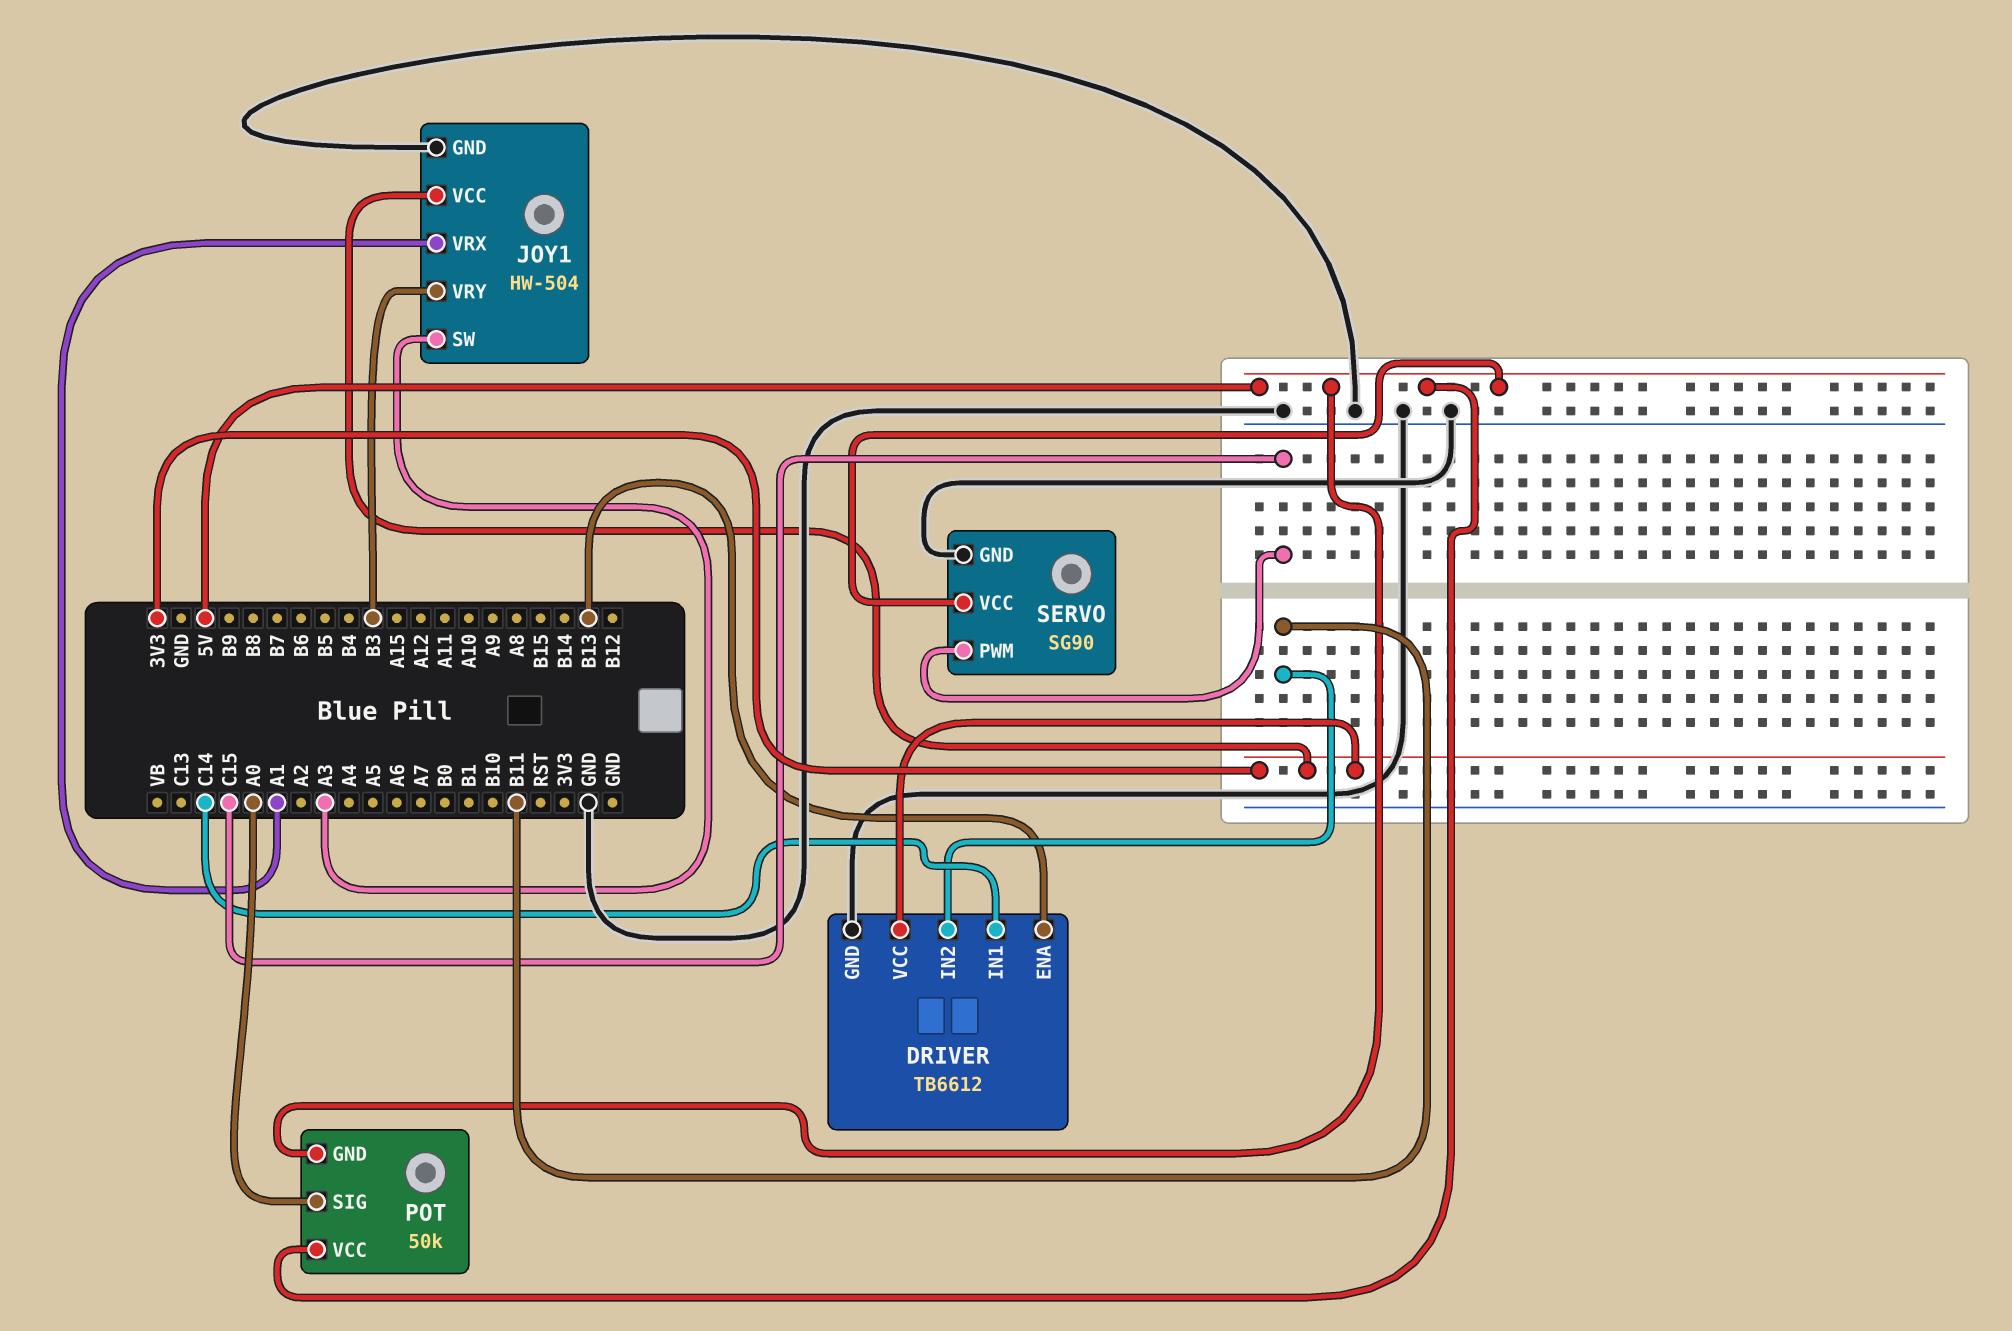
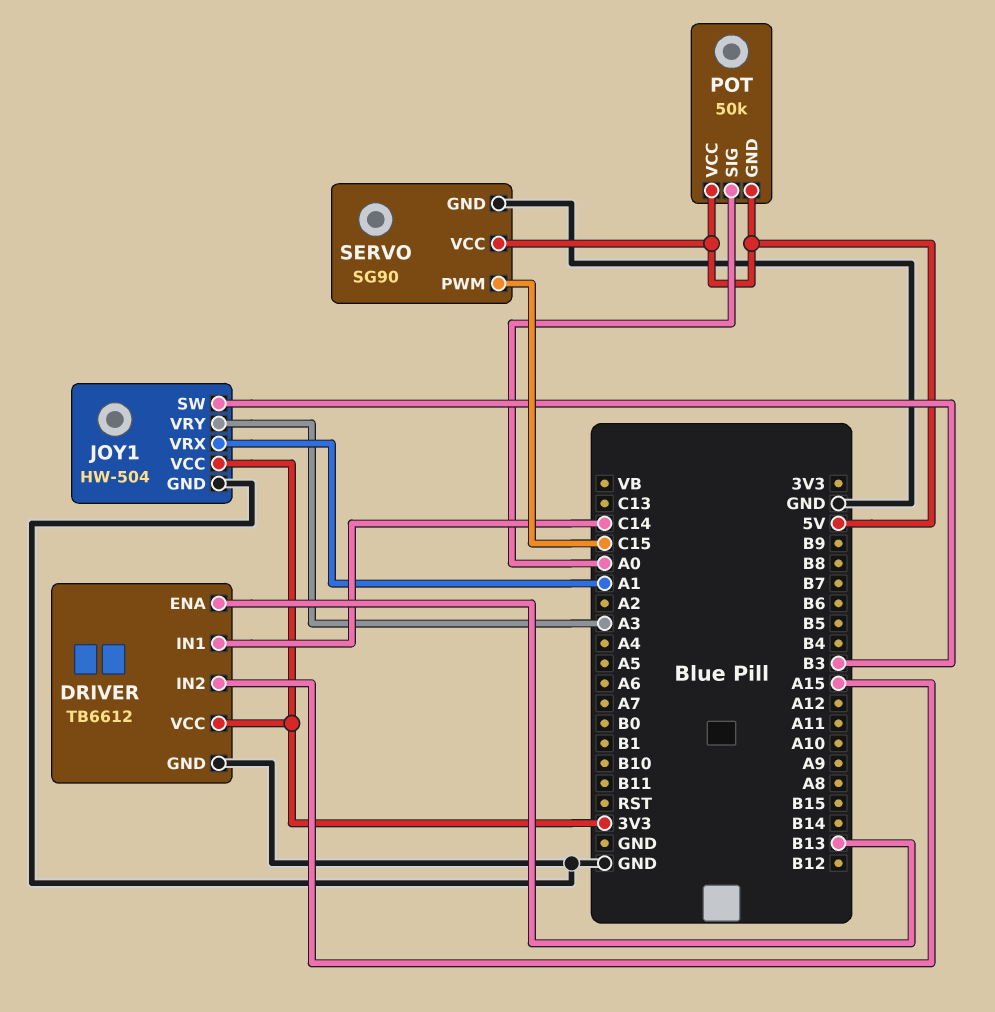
DRIVER pin IN2: B11 -> A15
JOY1 pin SW: A3 -> B3
JOY1 pin VRY: B3 -> A3

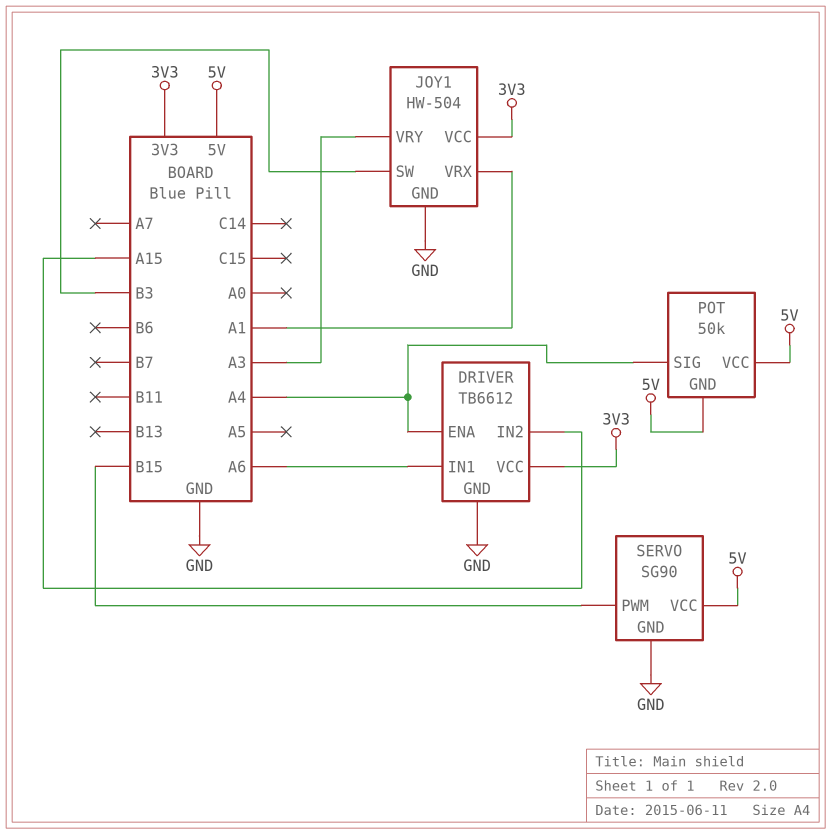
DRIVER pin ENA: B13 -> A4
DRIVER pin IN1: C14 -> A6
POT pin SIG: A0 -> A4
SERVO pin PWM: C15 -> B15

